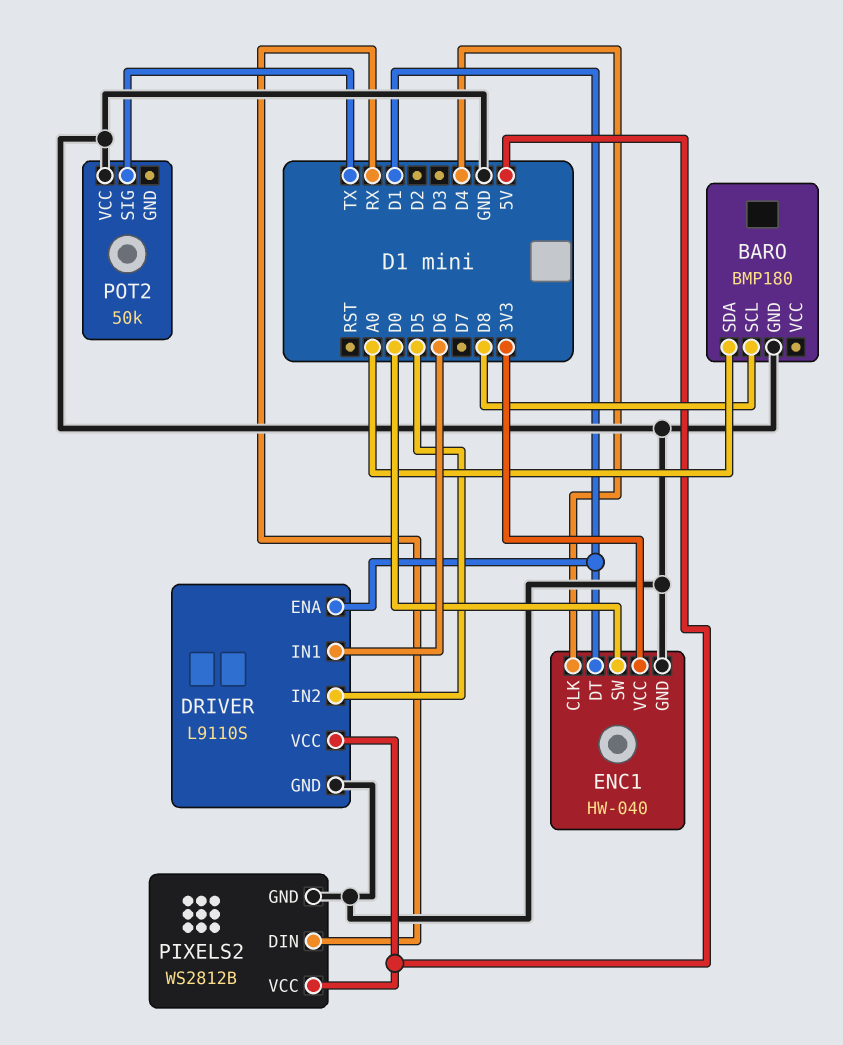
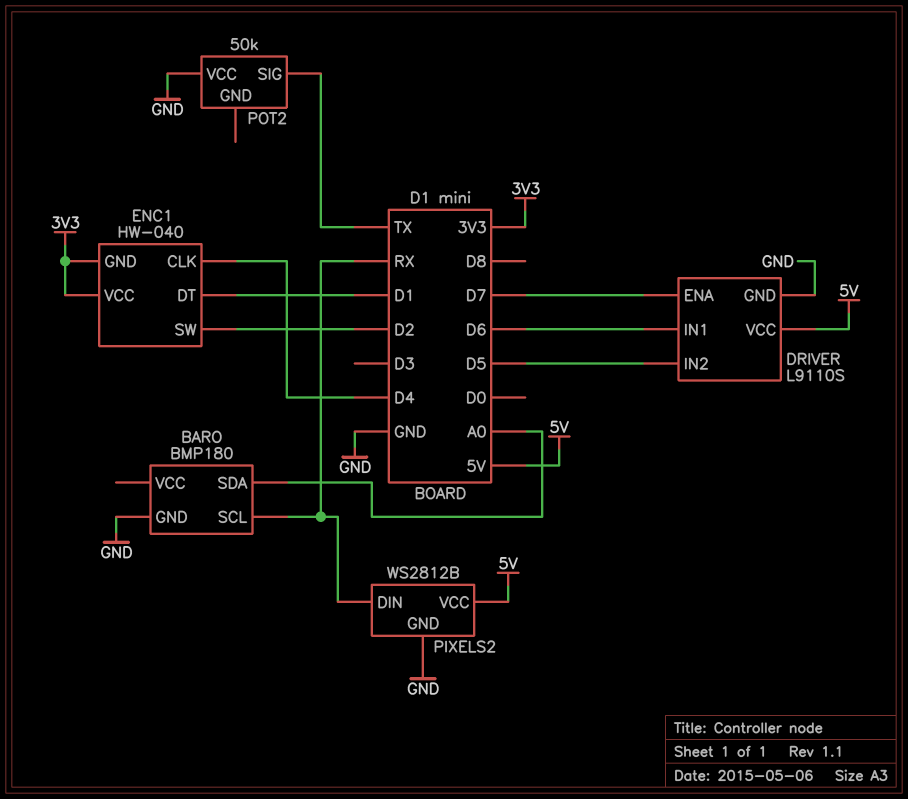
BARO pin SCL: D8 -> RX
DRIVER pin ENA: D1 -> D7
ENC1 pin GND: GND -> 3V3
ENC1 pin SW: D0 -> D2

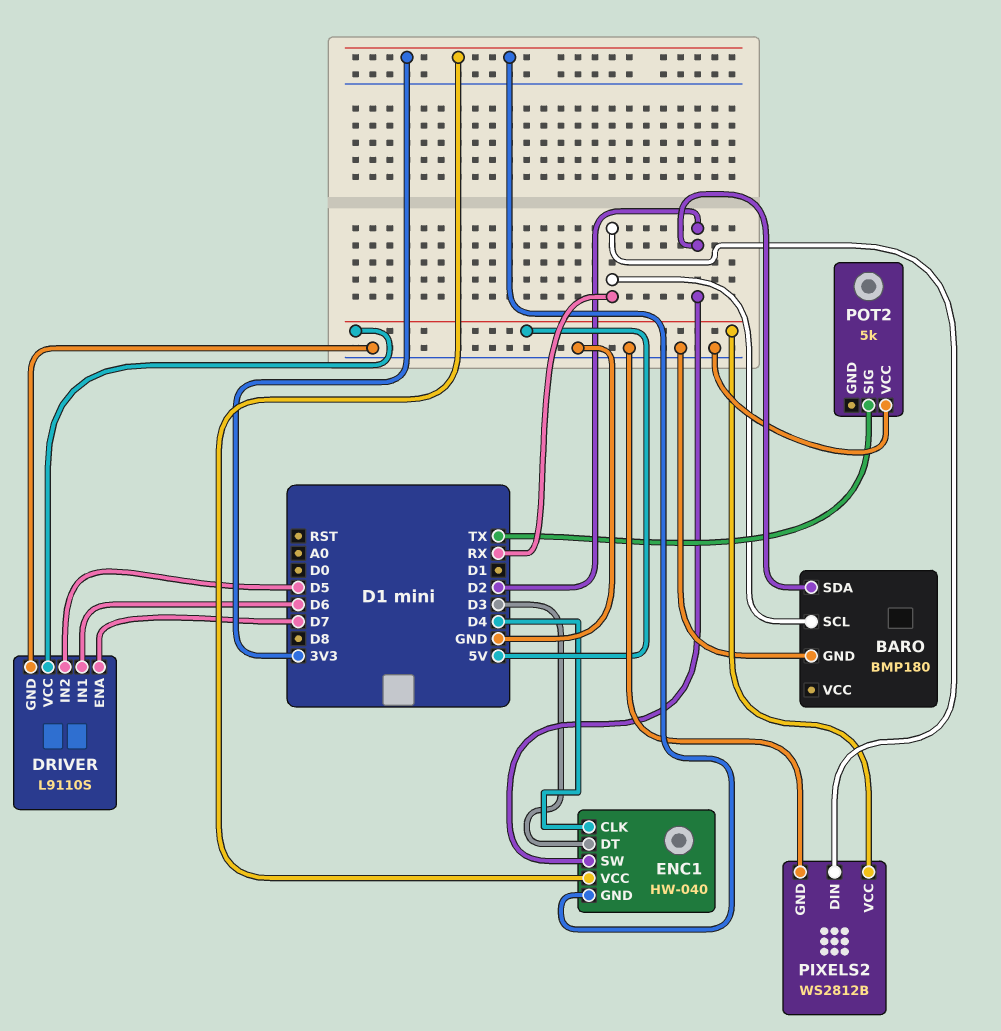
BARO pin SDA: A0 -> D2
ENC1 pin DT: D1 -> D3
POT2: 50k -> 5k

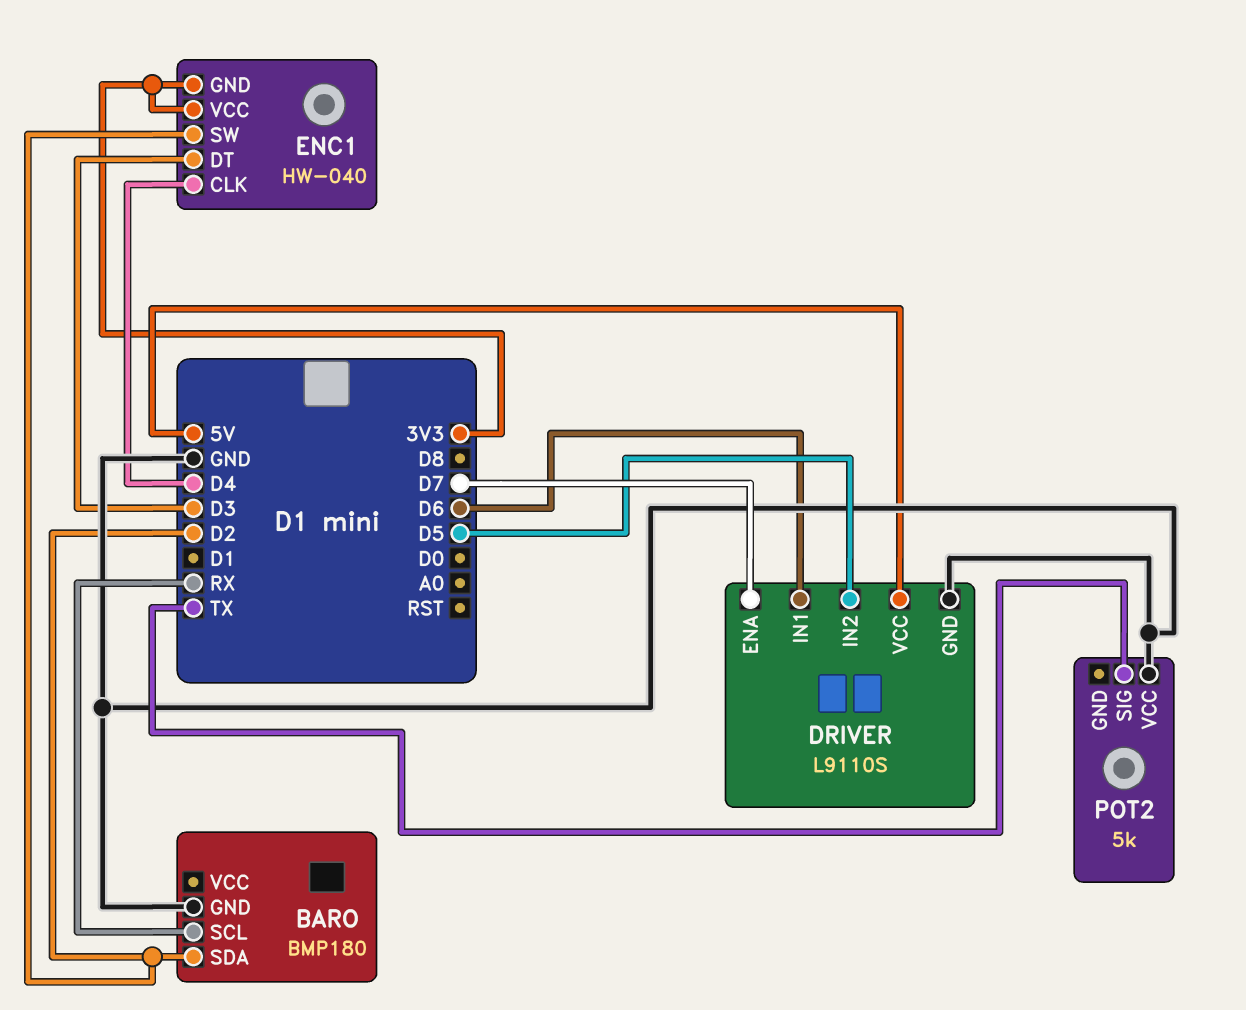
PIXELS2: WS2812B -> none
PIXELS2 pin DIN: RX -> none
PIXELS2 pin GND: GND -> none
PIXELS2 pin VCC: 5V -> none

